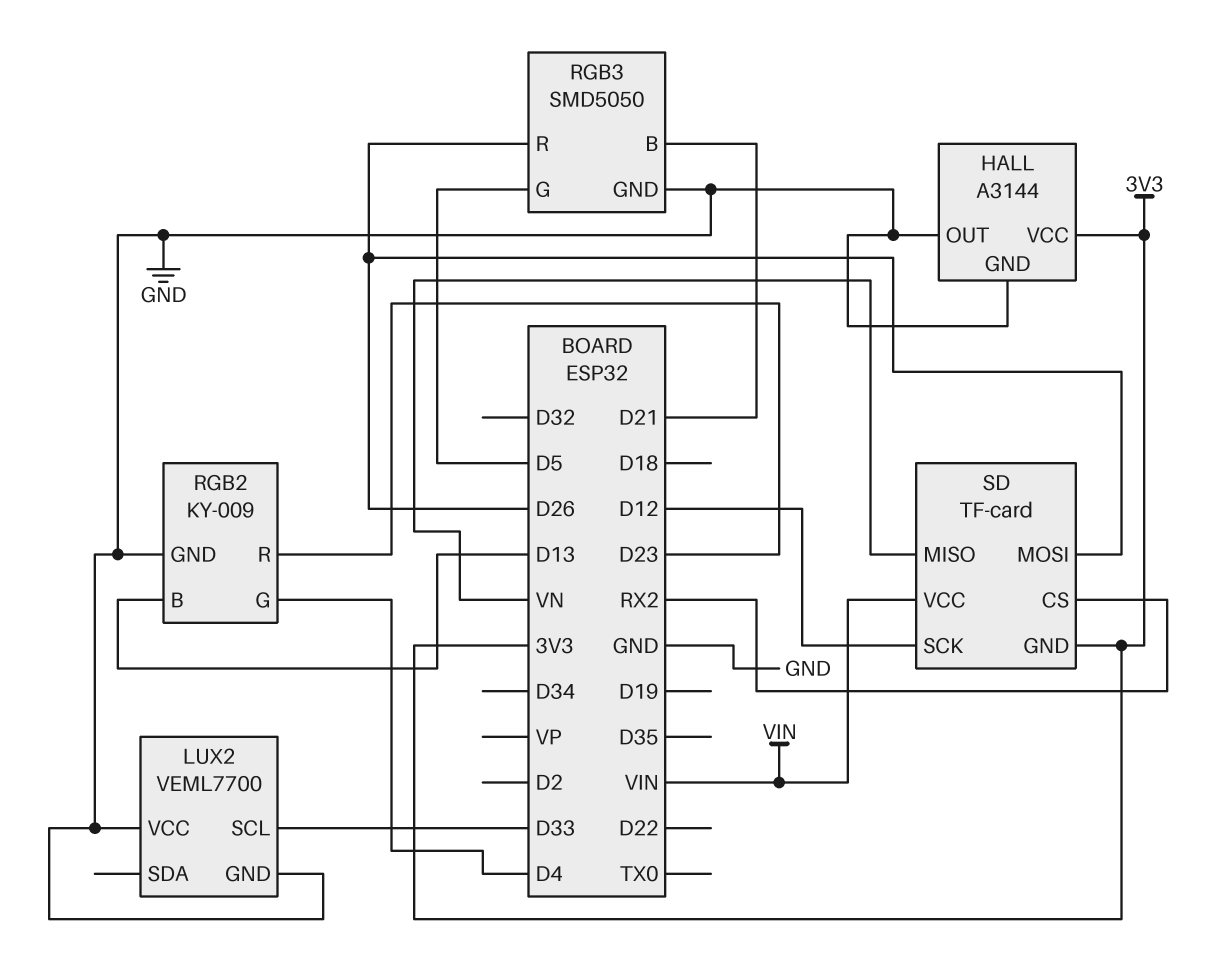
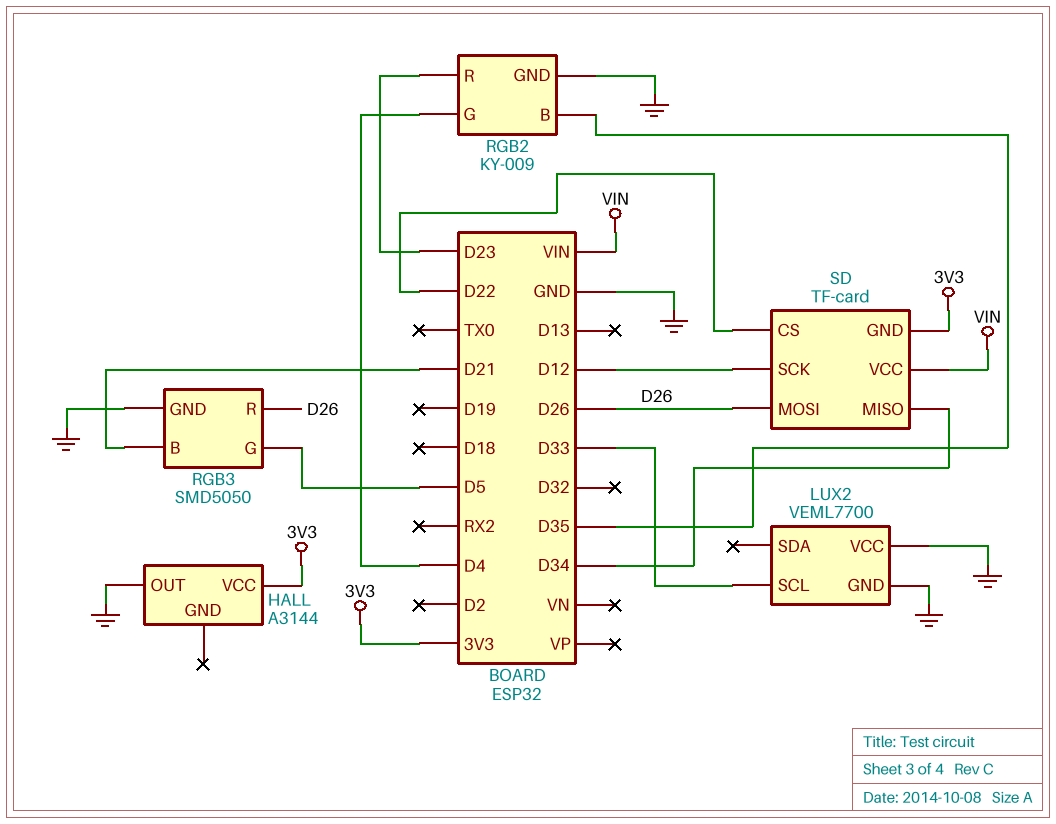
HALL pin GND: GND -> none
RGB2 pin B: D13 -> D35
SD pin CS: RX2 -> D22
SD pin MISO: VN -> D34

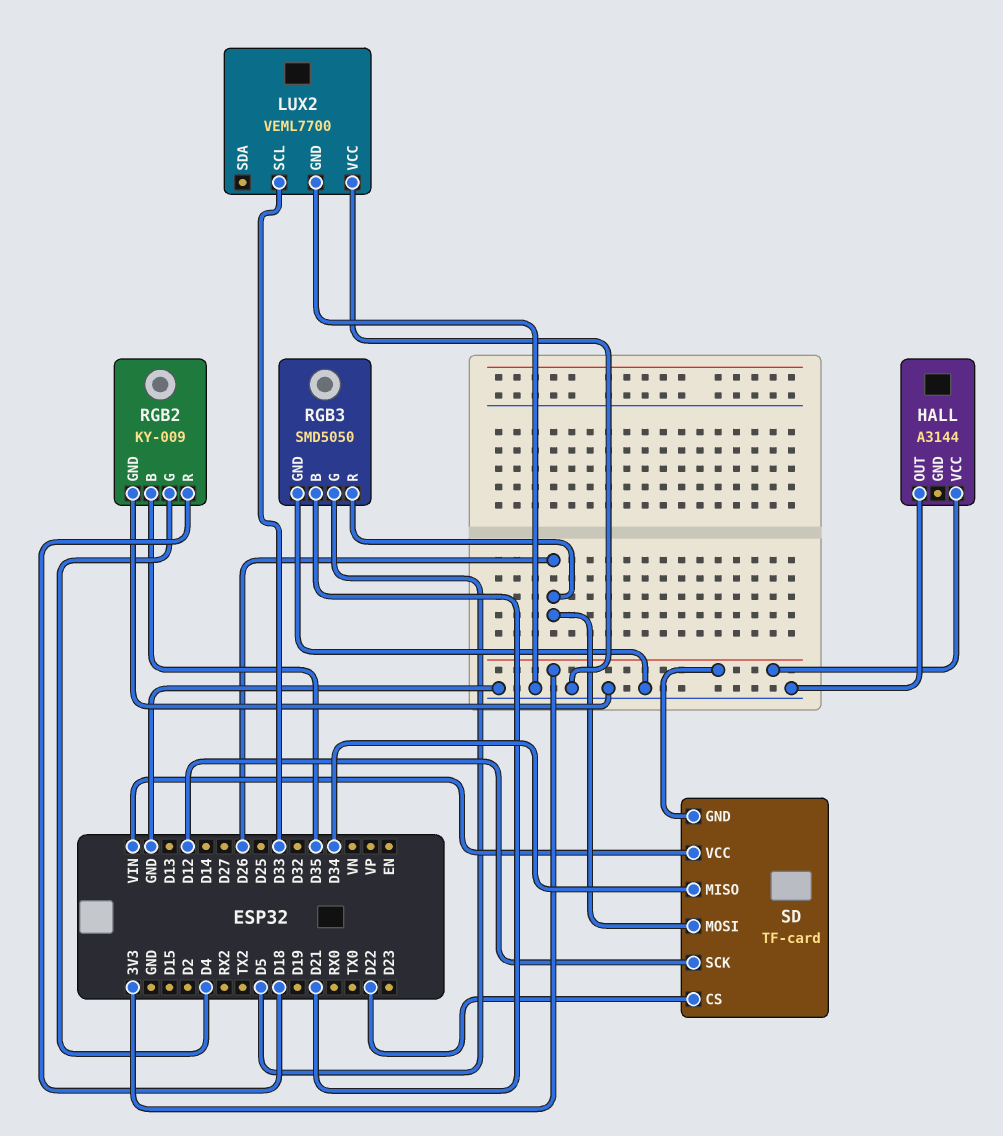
RGB2 pin R: D23 -> D18

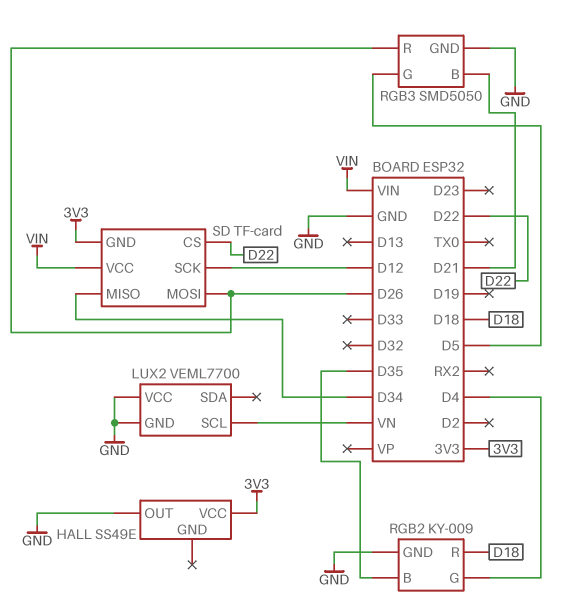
HALL: A3144 -> SS49E
LUX2 pin SCL: D33 -> VN

